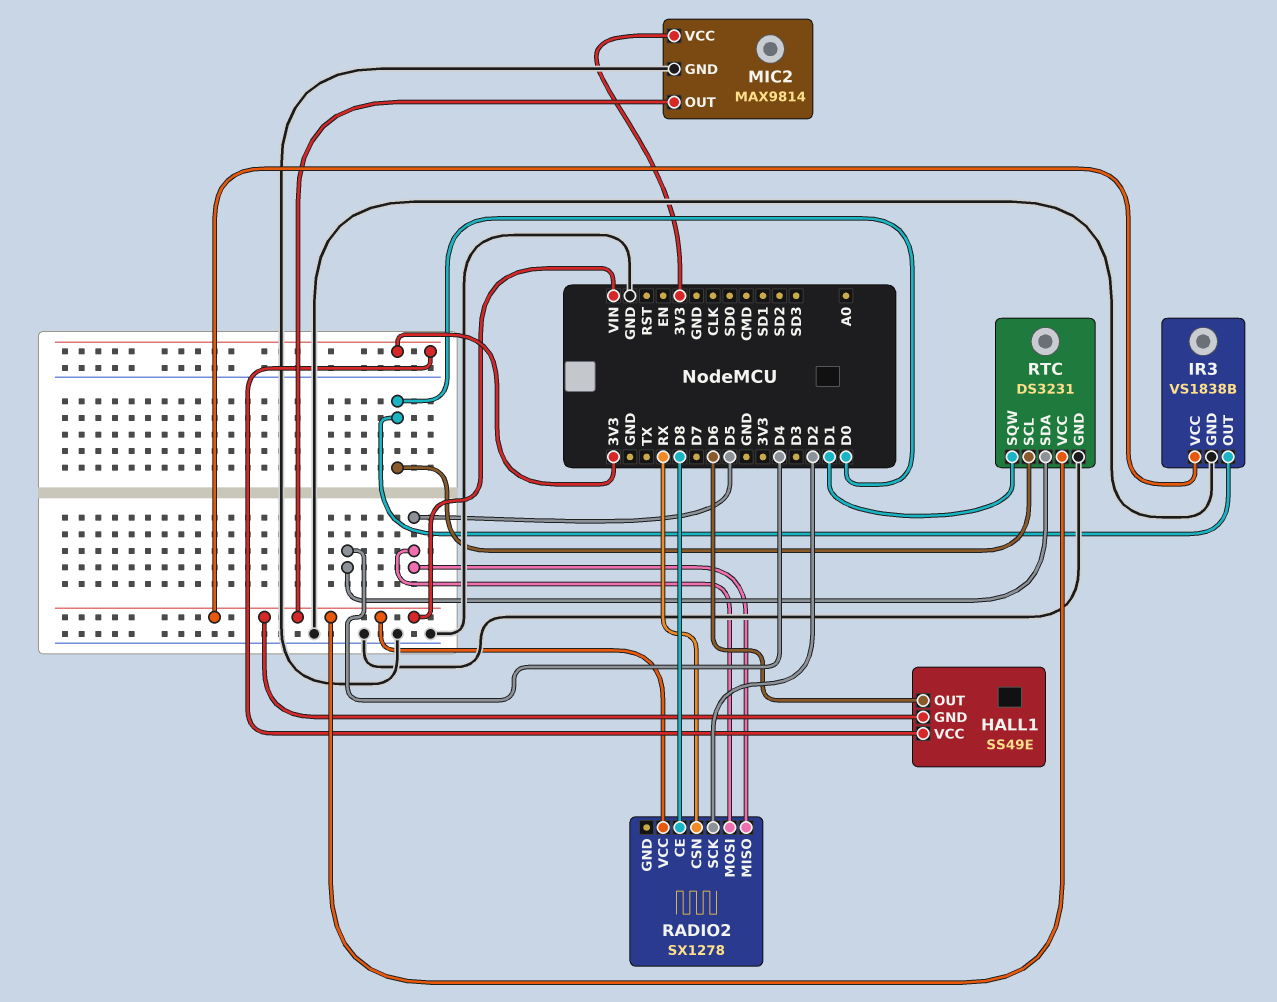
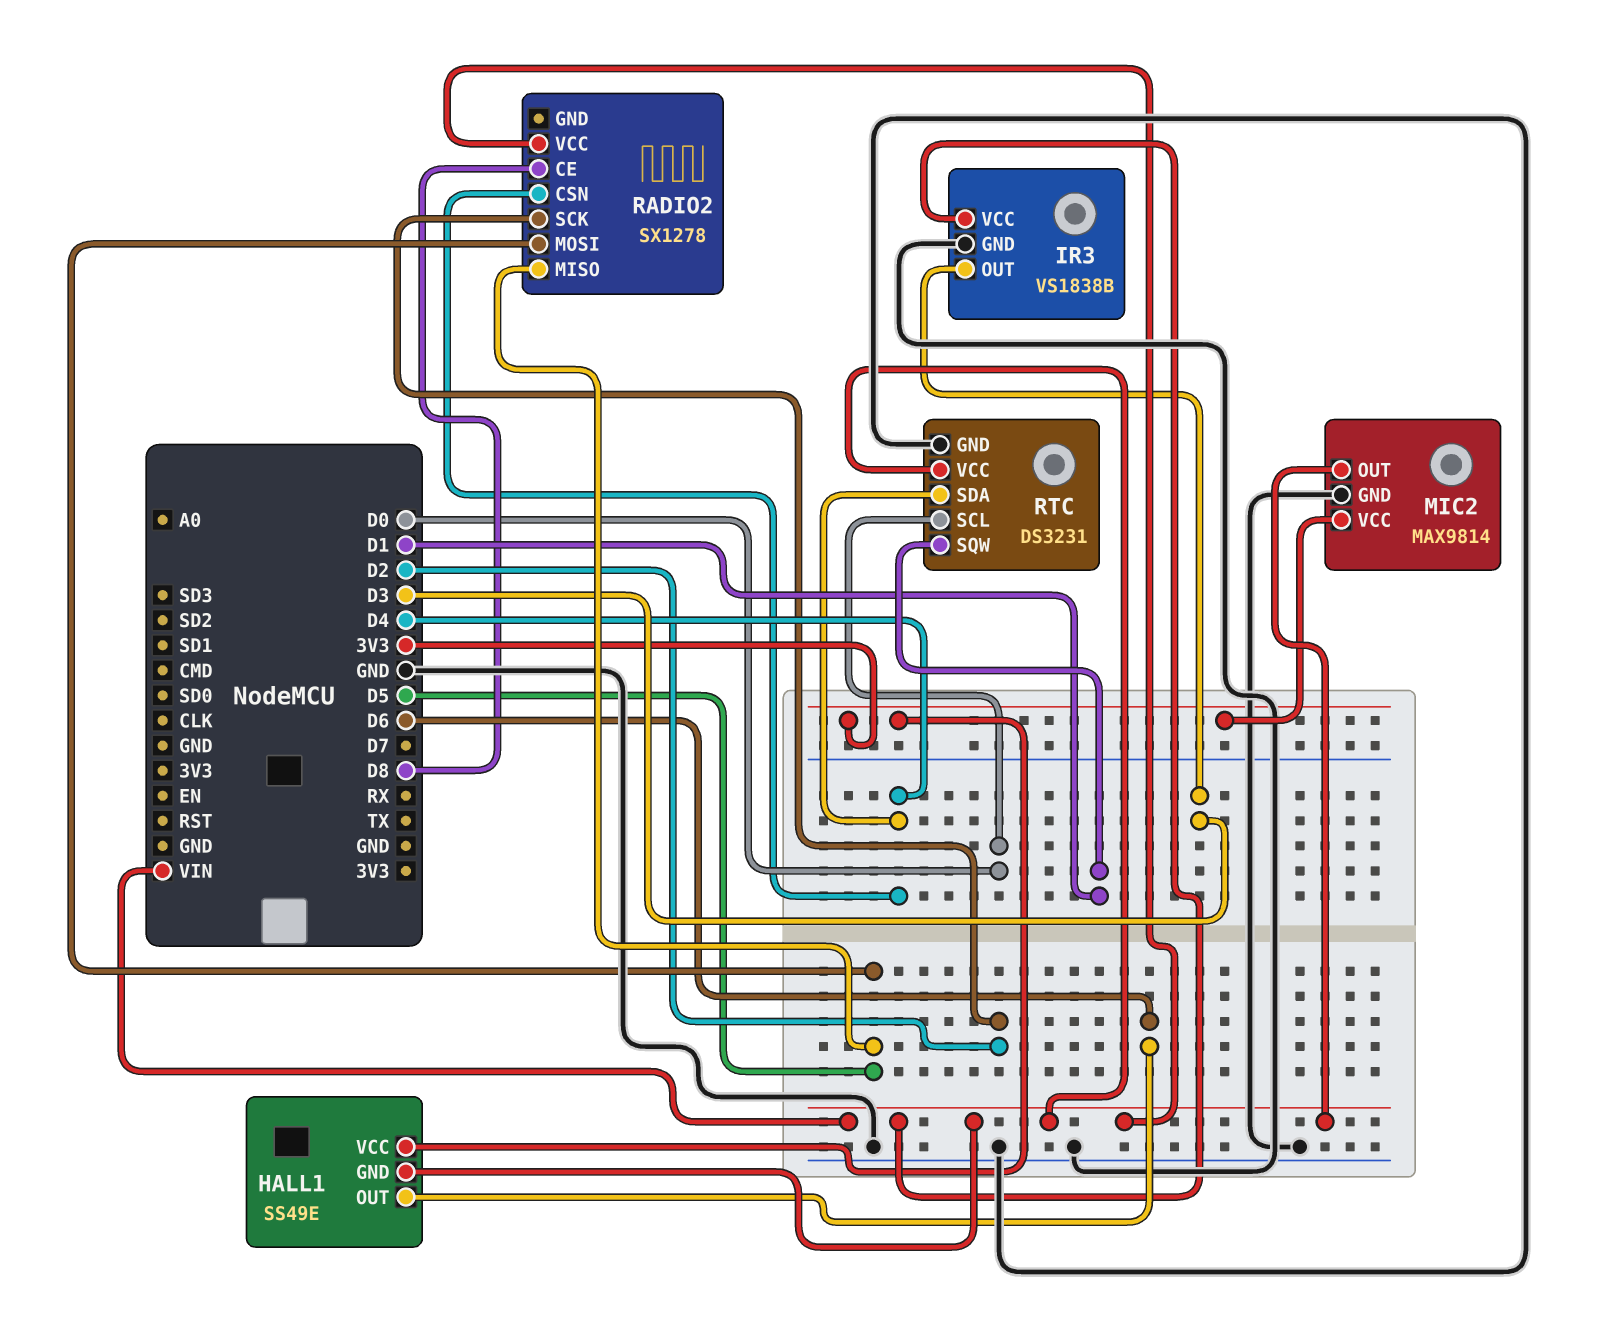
IR3 pin OUT: D0 -> D3
RADIO2 pin CSN: RX -> D4

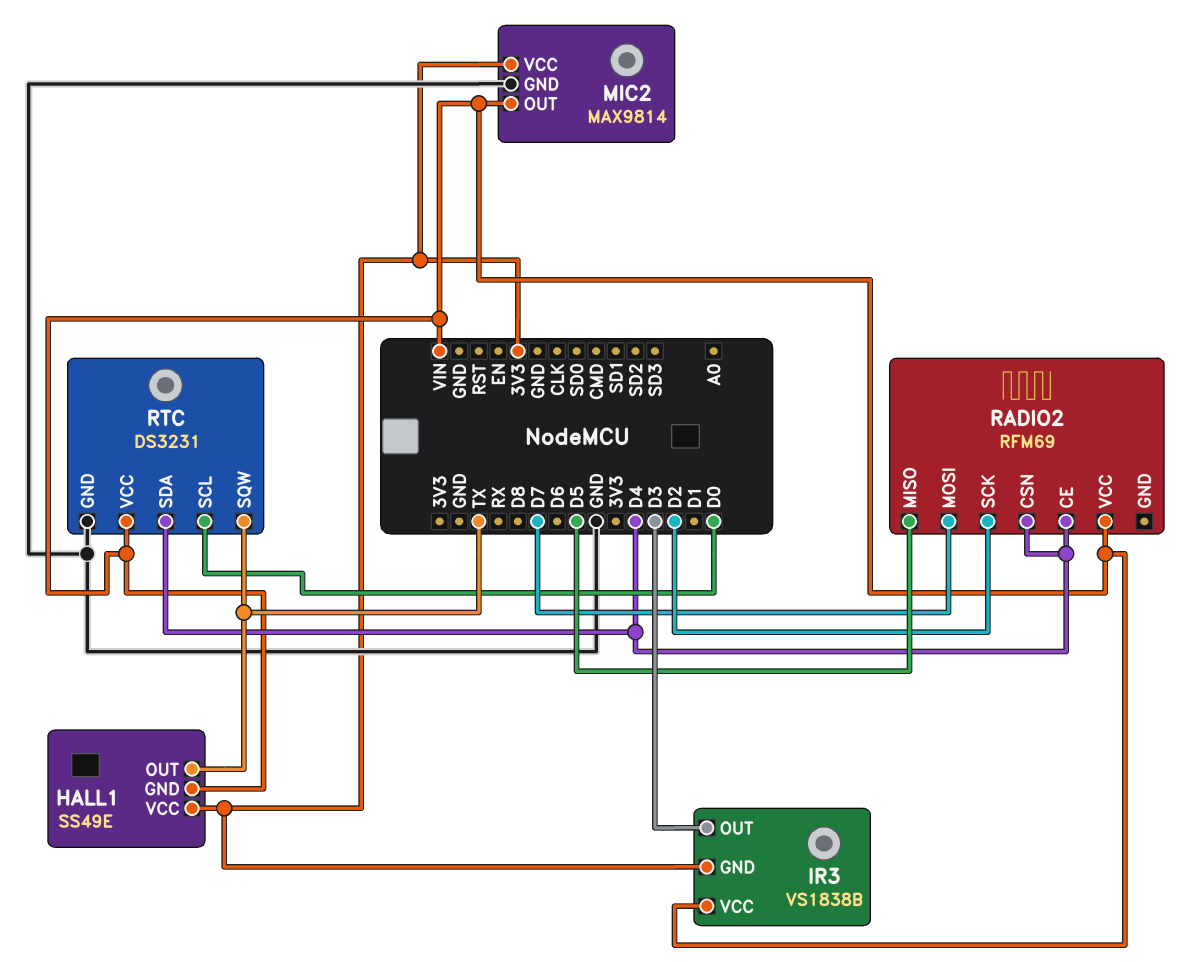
HALL1 pin OUT: D6 -> TX
IR3 pin GND: GND -> 3V3
RADIO2: SX1278 -> RFM69
RADIO2 pin CE: D8 -> D4
RADIO2 pin MOSI: D5 -> D7
RTC pin SQW: D1 -> TX

